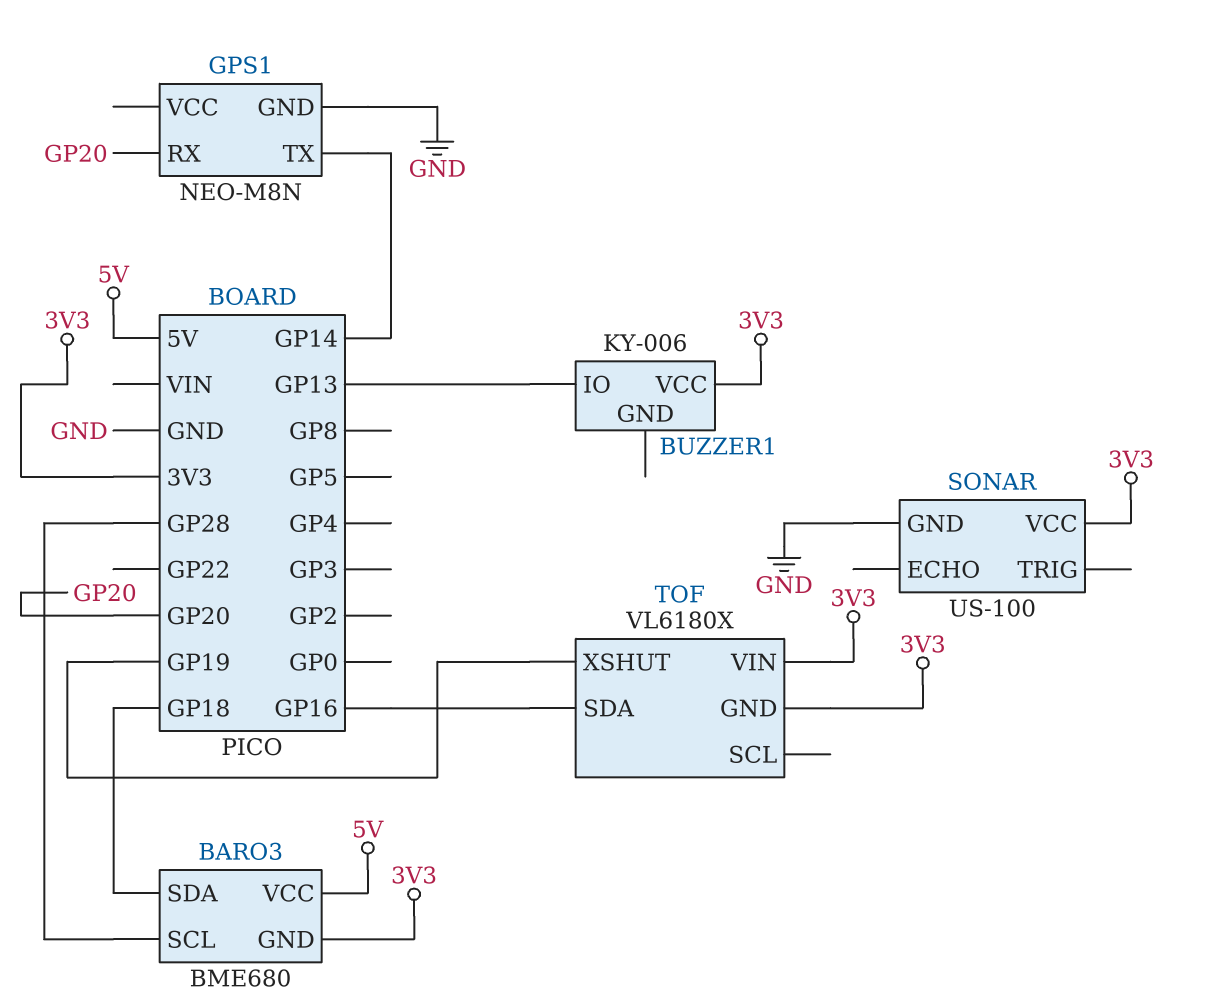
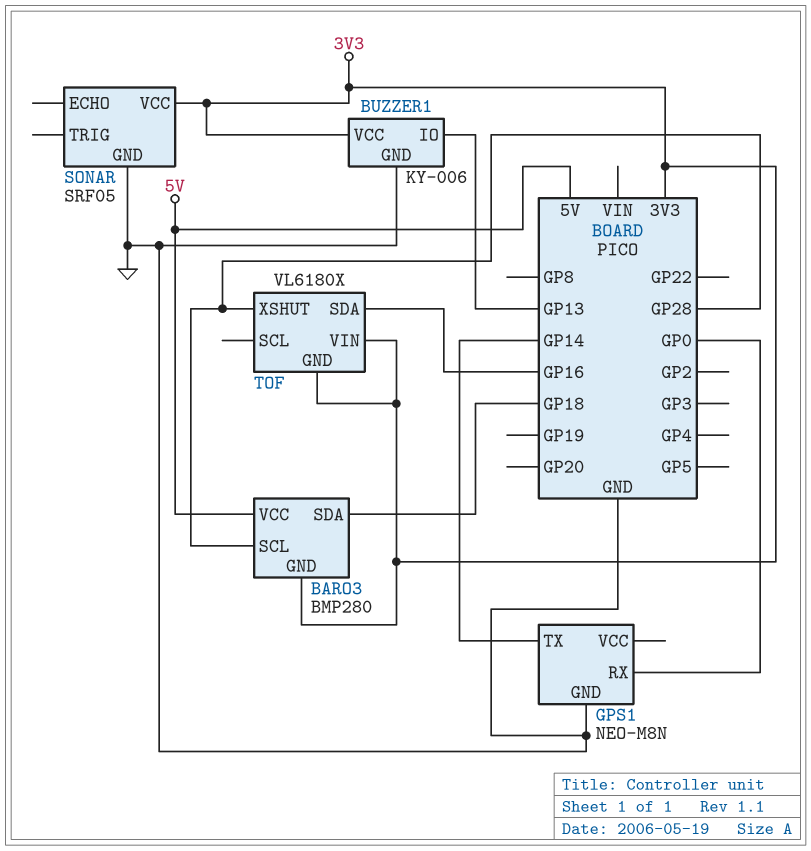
BARO3: BME680 -> BMP280
BUZZER1 pin GND: none -> GND
GPS1 pin RX: GP20 -> GP0
SONAR: US-100 -> SRF05
TOF pin XSHUT: GP19 -> GP28

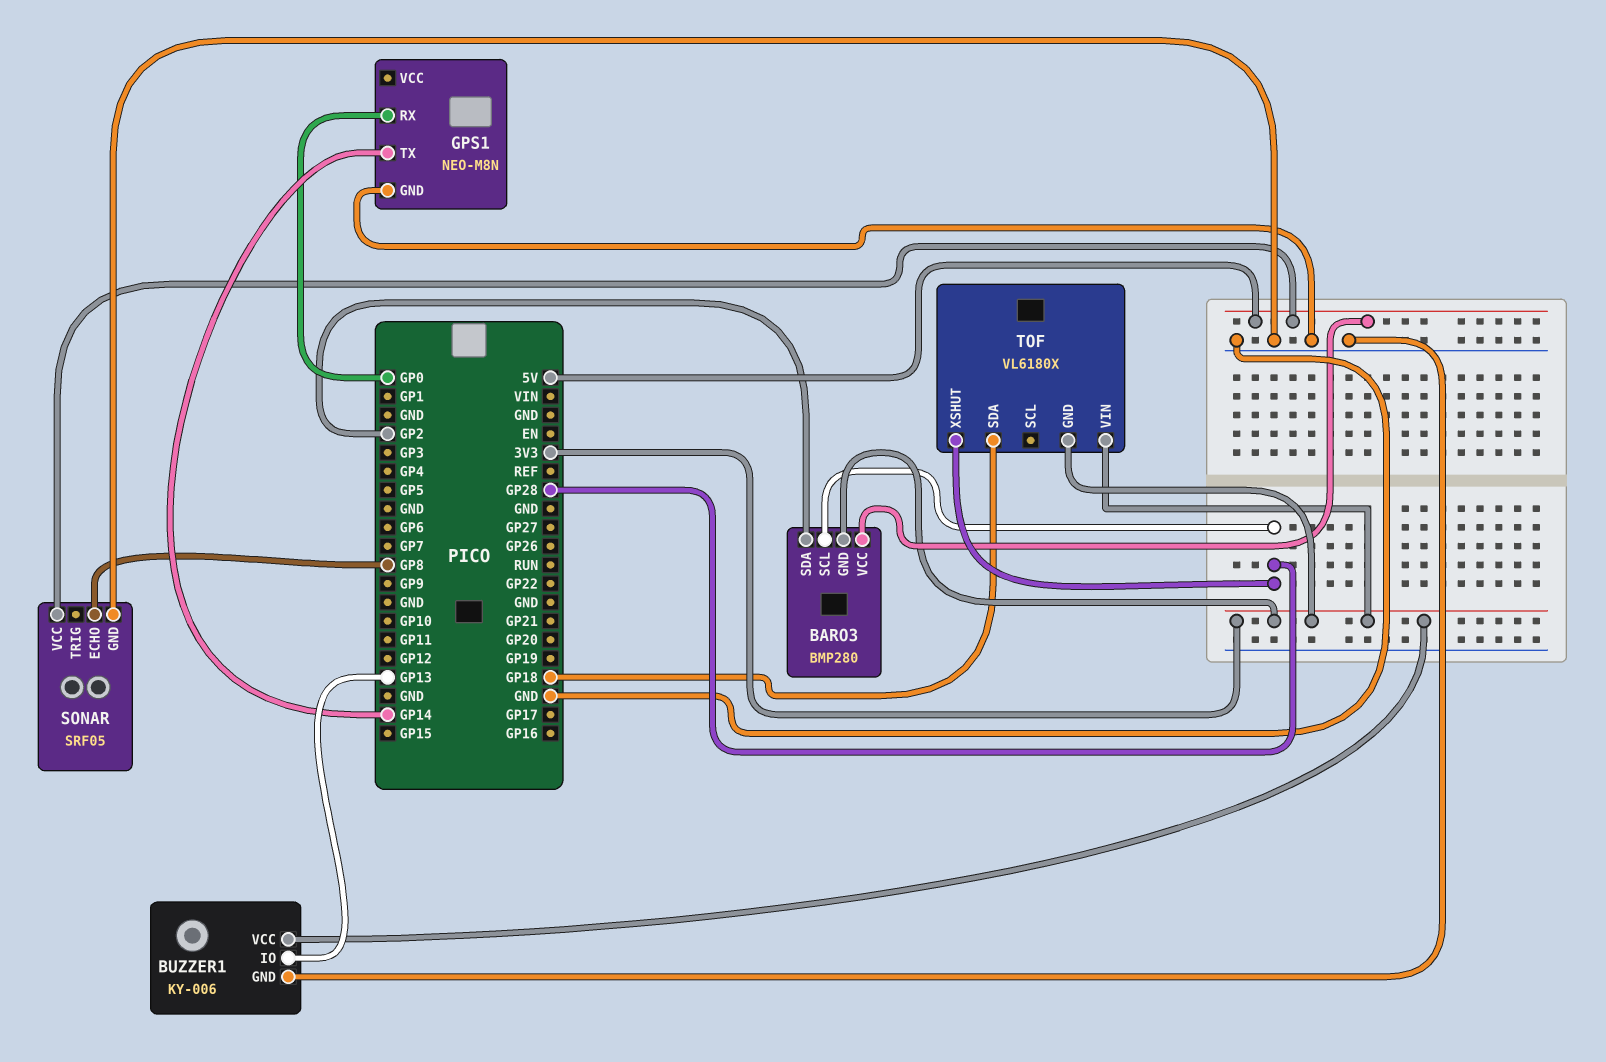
BARO3 pin SDA: GP18 -> GP2
SONAR pin ECHO: none -> GP8
SONAR pin VCC: 3V3 -> 5V
TOF pin SDA: GP16 -> GP18

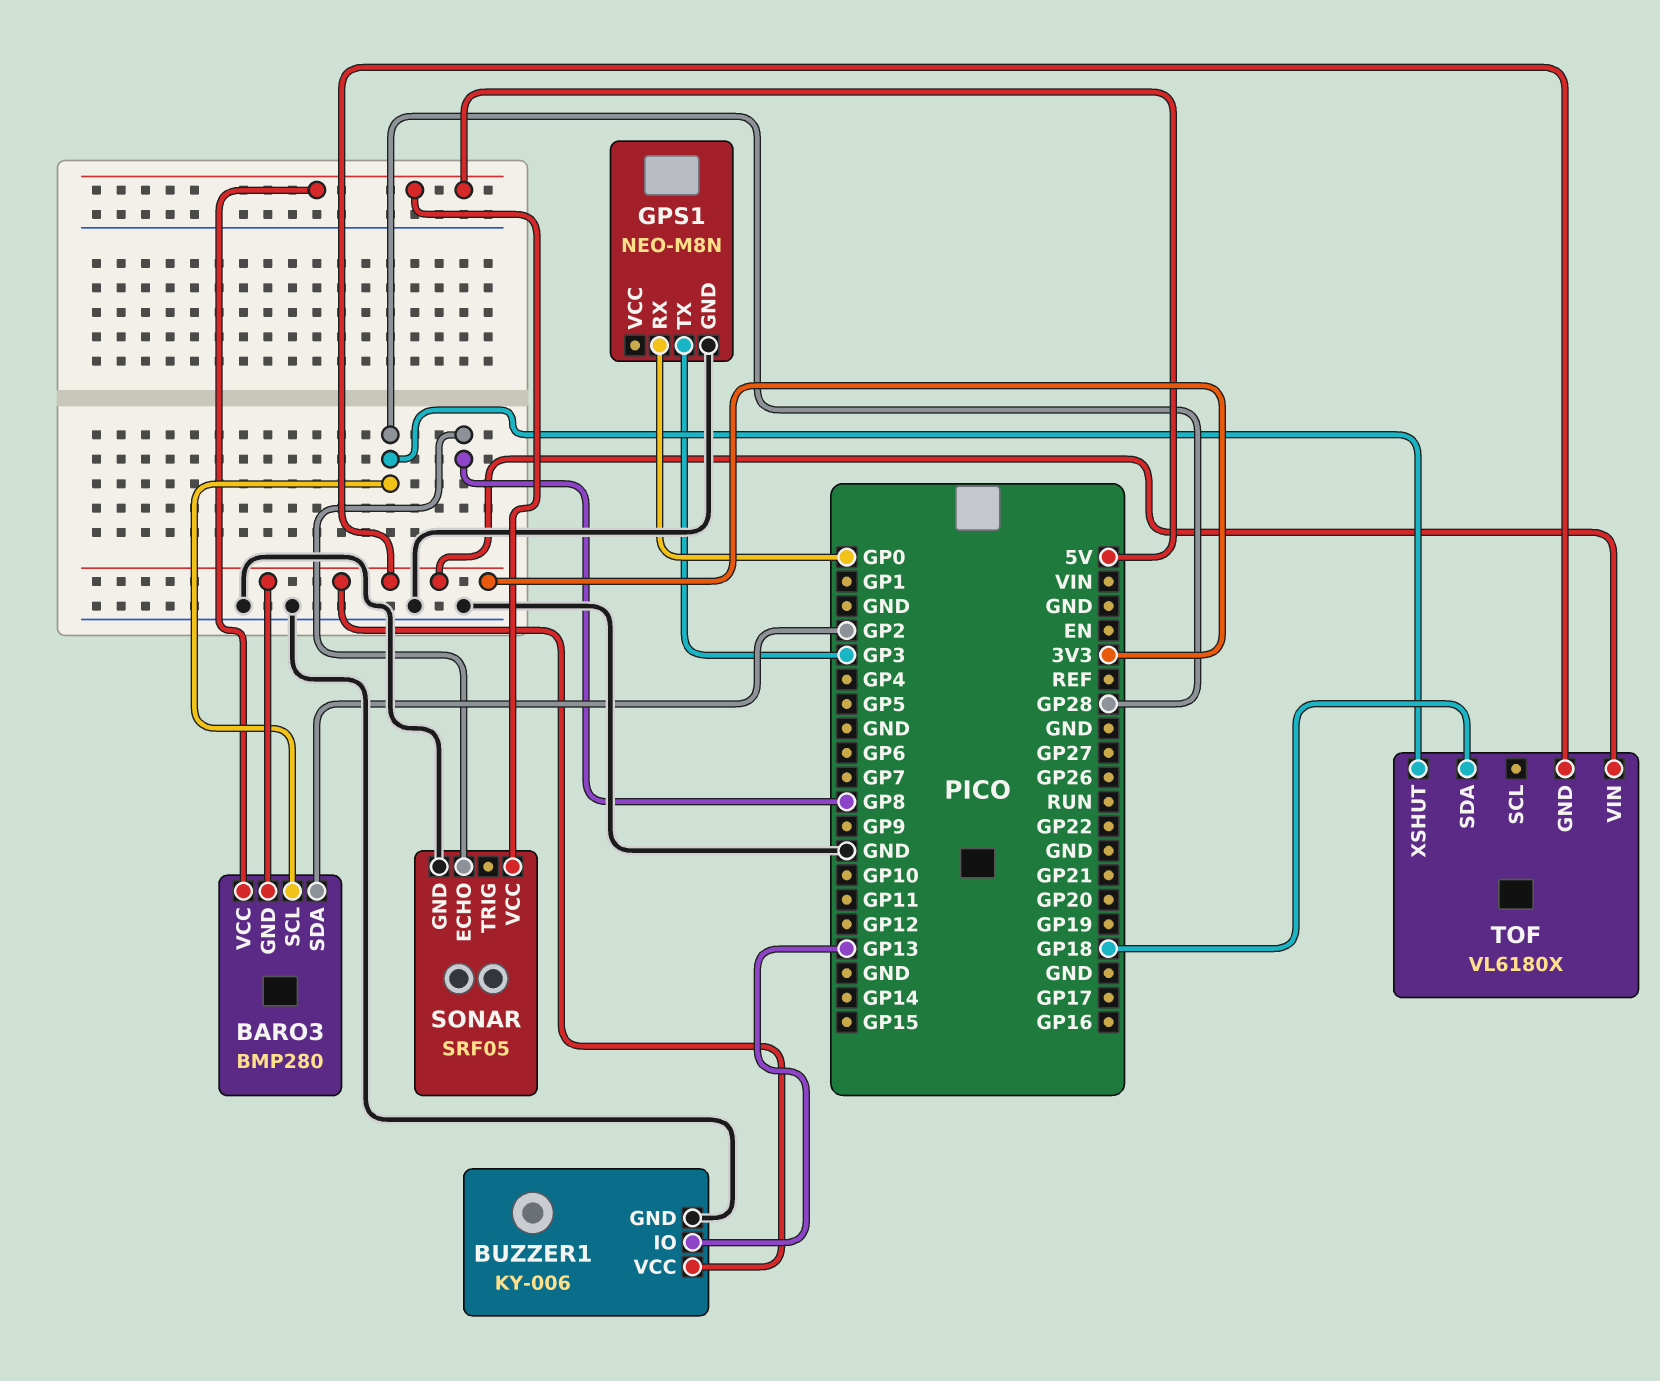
GPS1 pin TX: GP14 -> GP3

